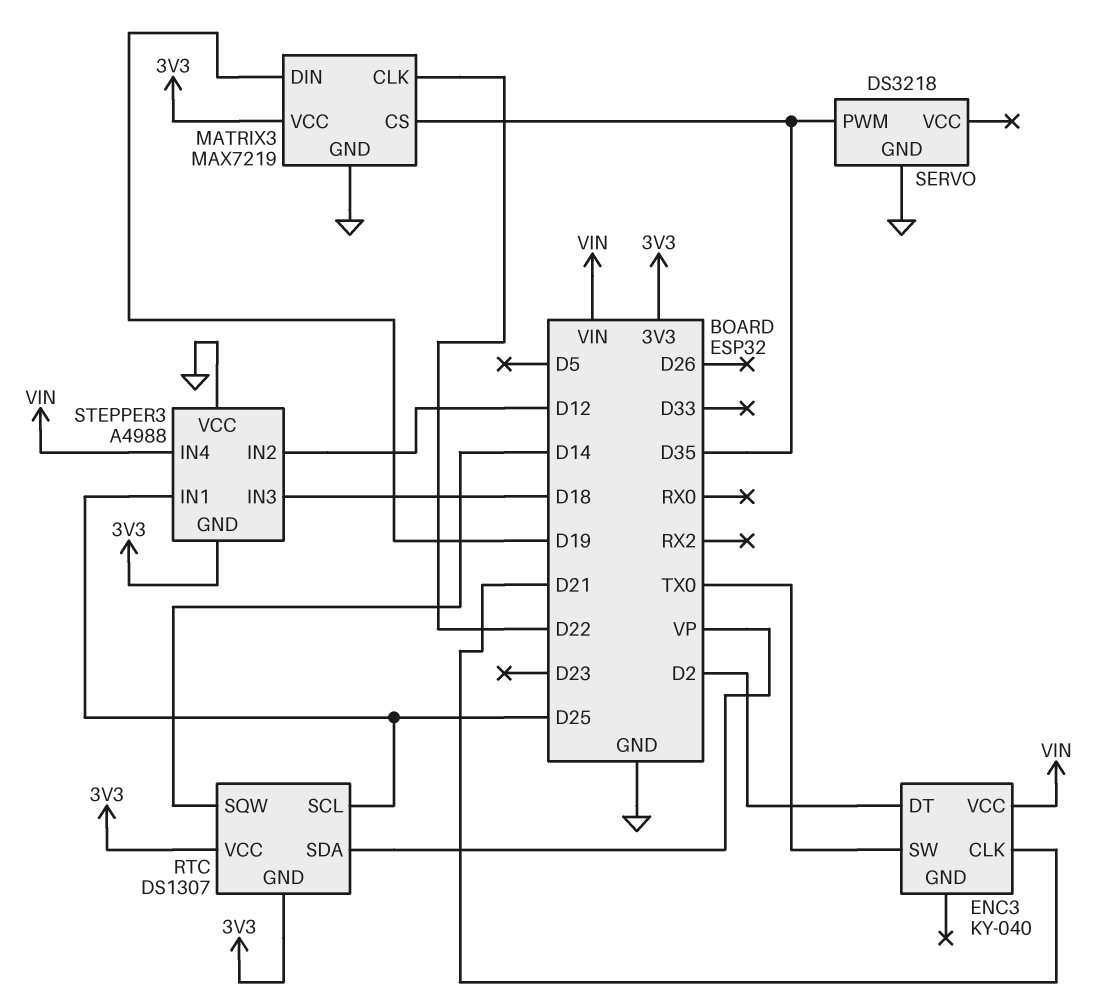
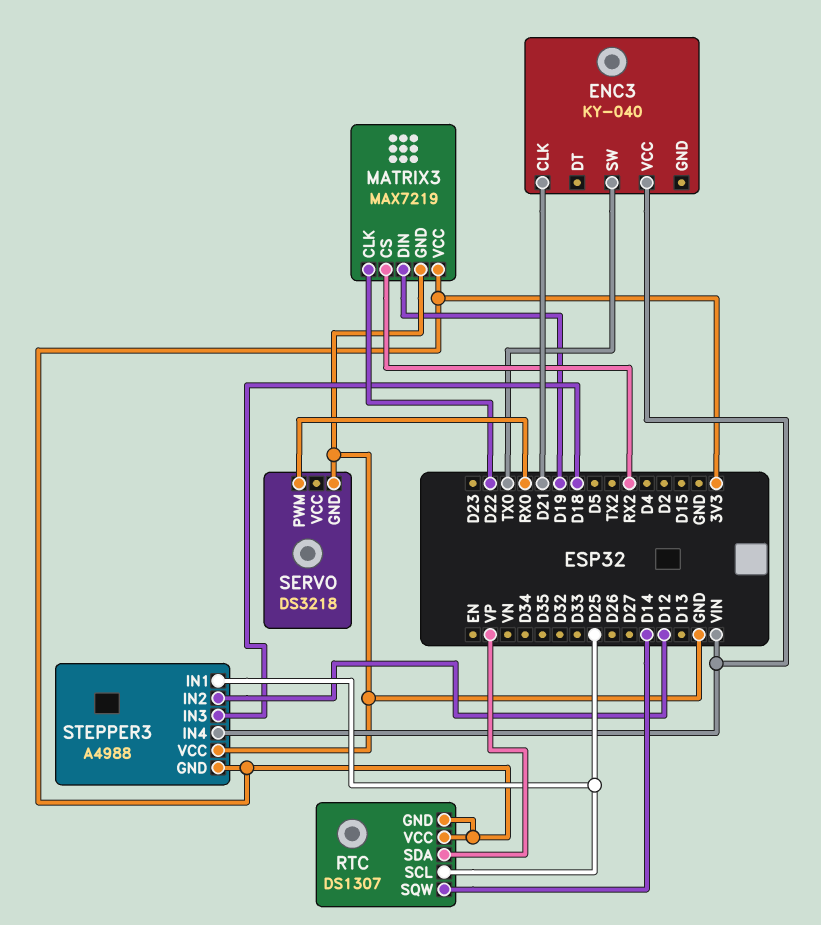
ENC3 pin DT: D2 -> none
MATRIX3 pin CS: D35 -> RX2
SERVO pin PWM: D35 -> RX0

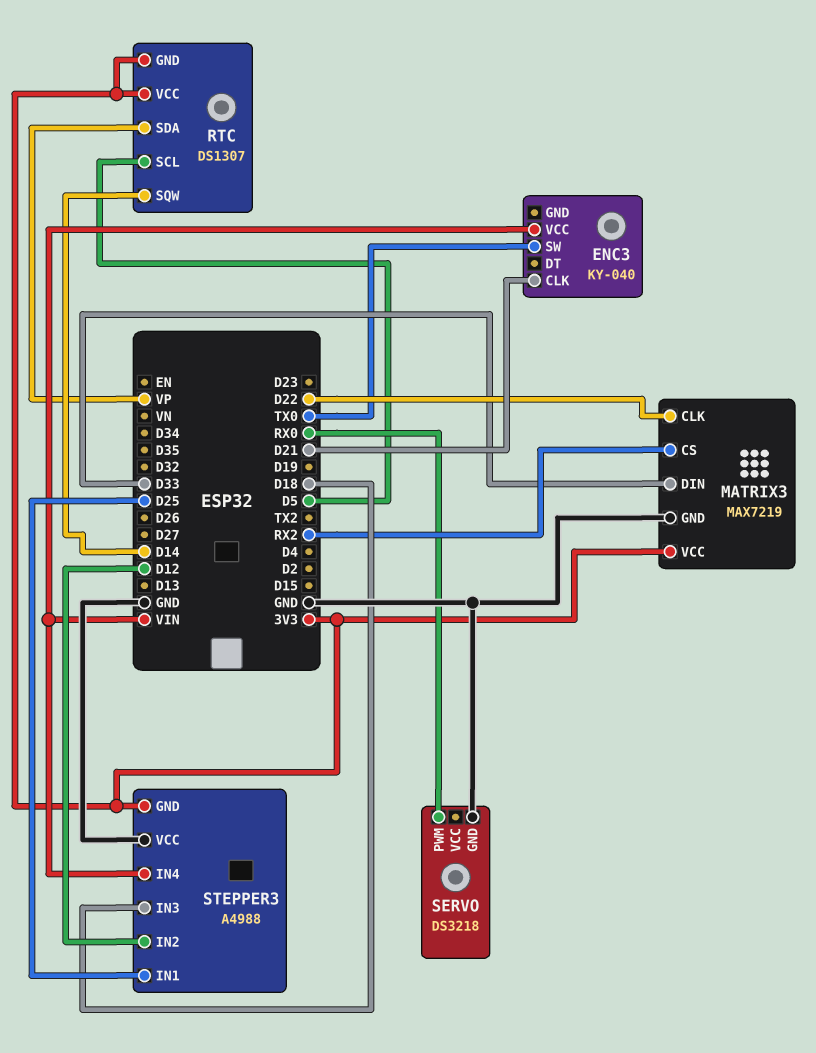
MATRIX3 pin DIN: D19 -> D33
RTC pin SCL: D25 -> D5

